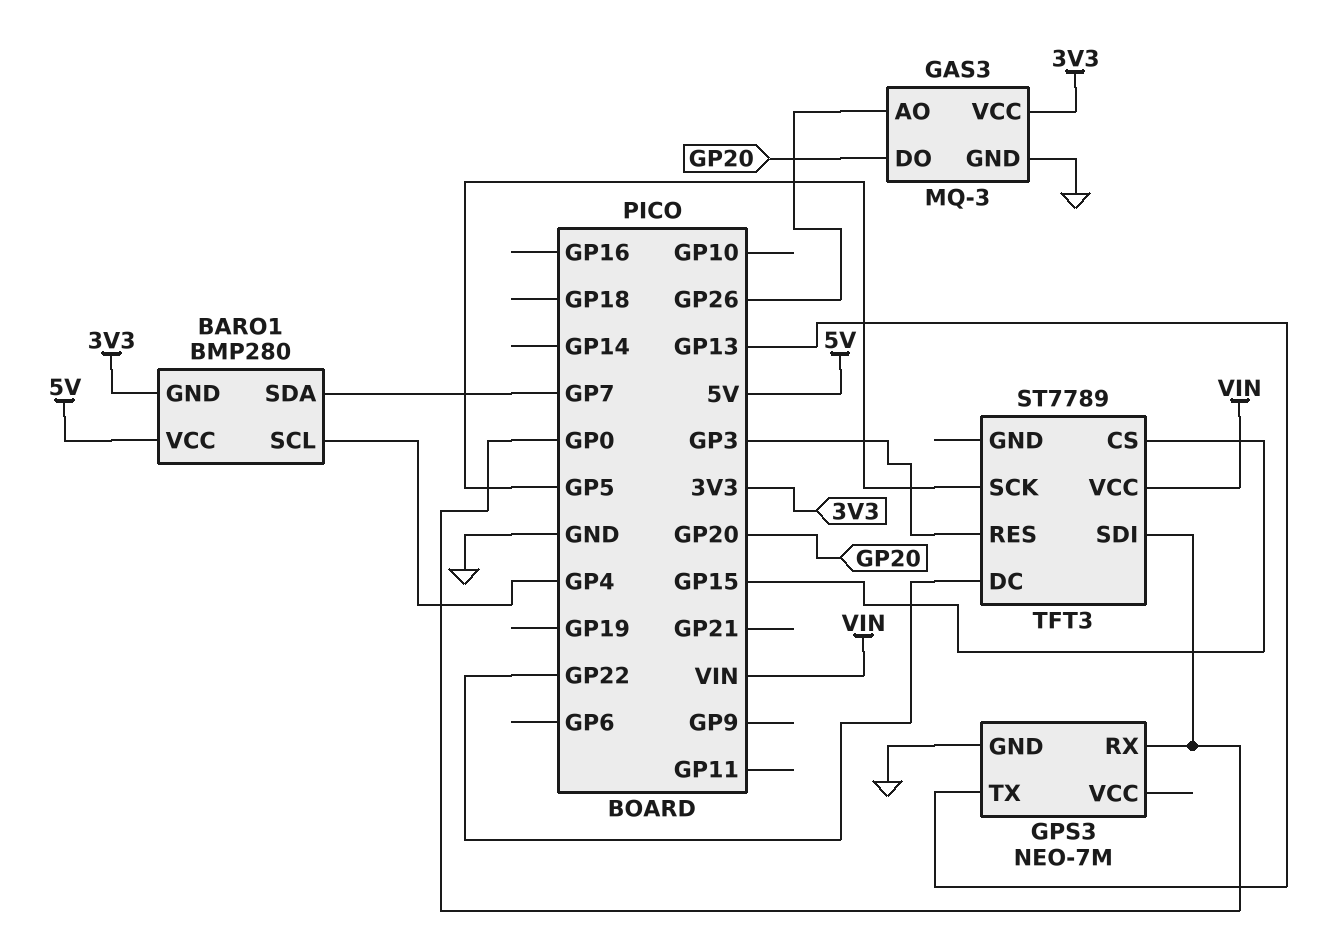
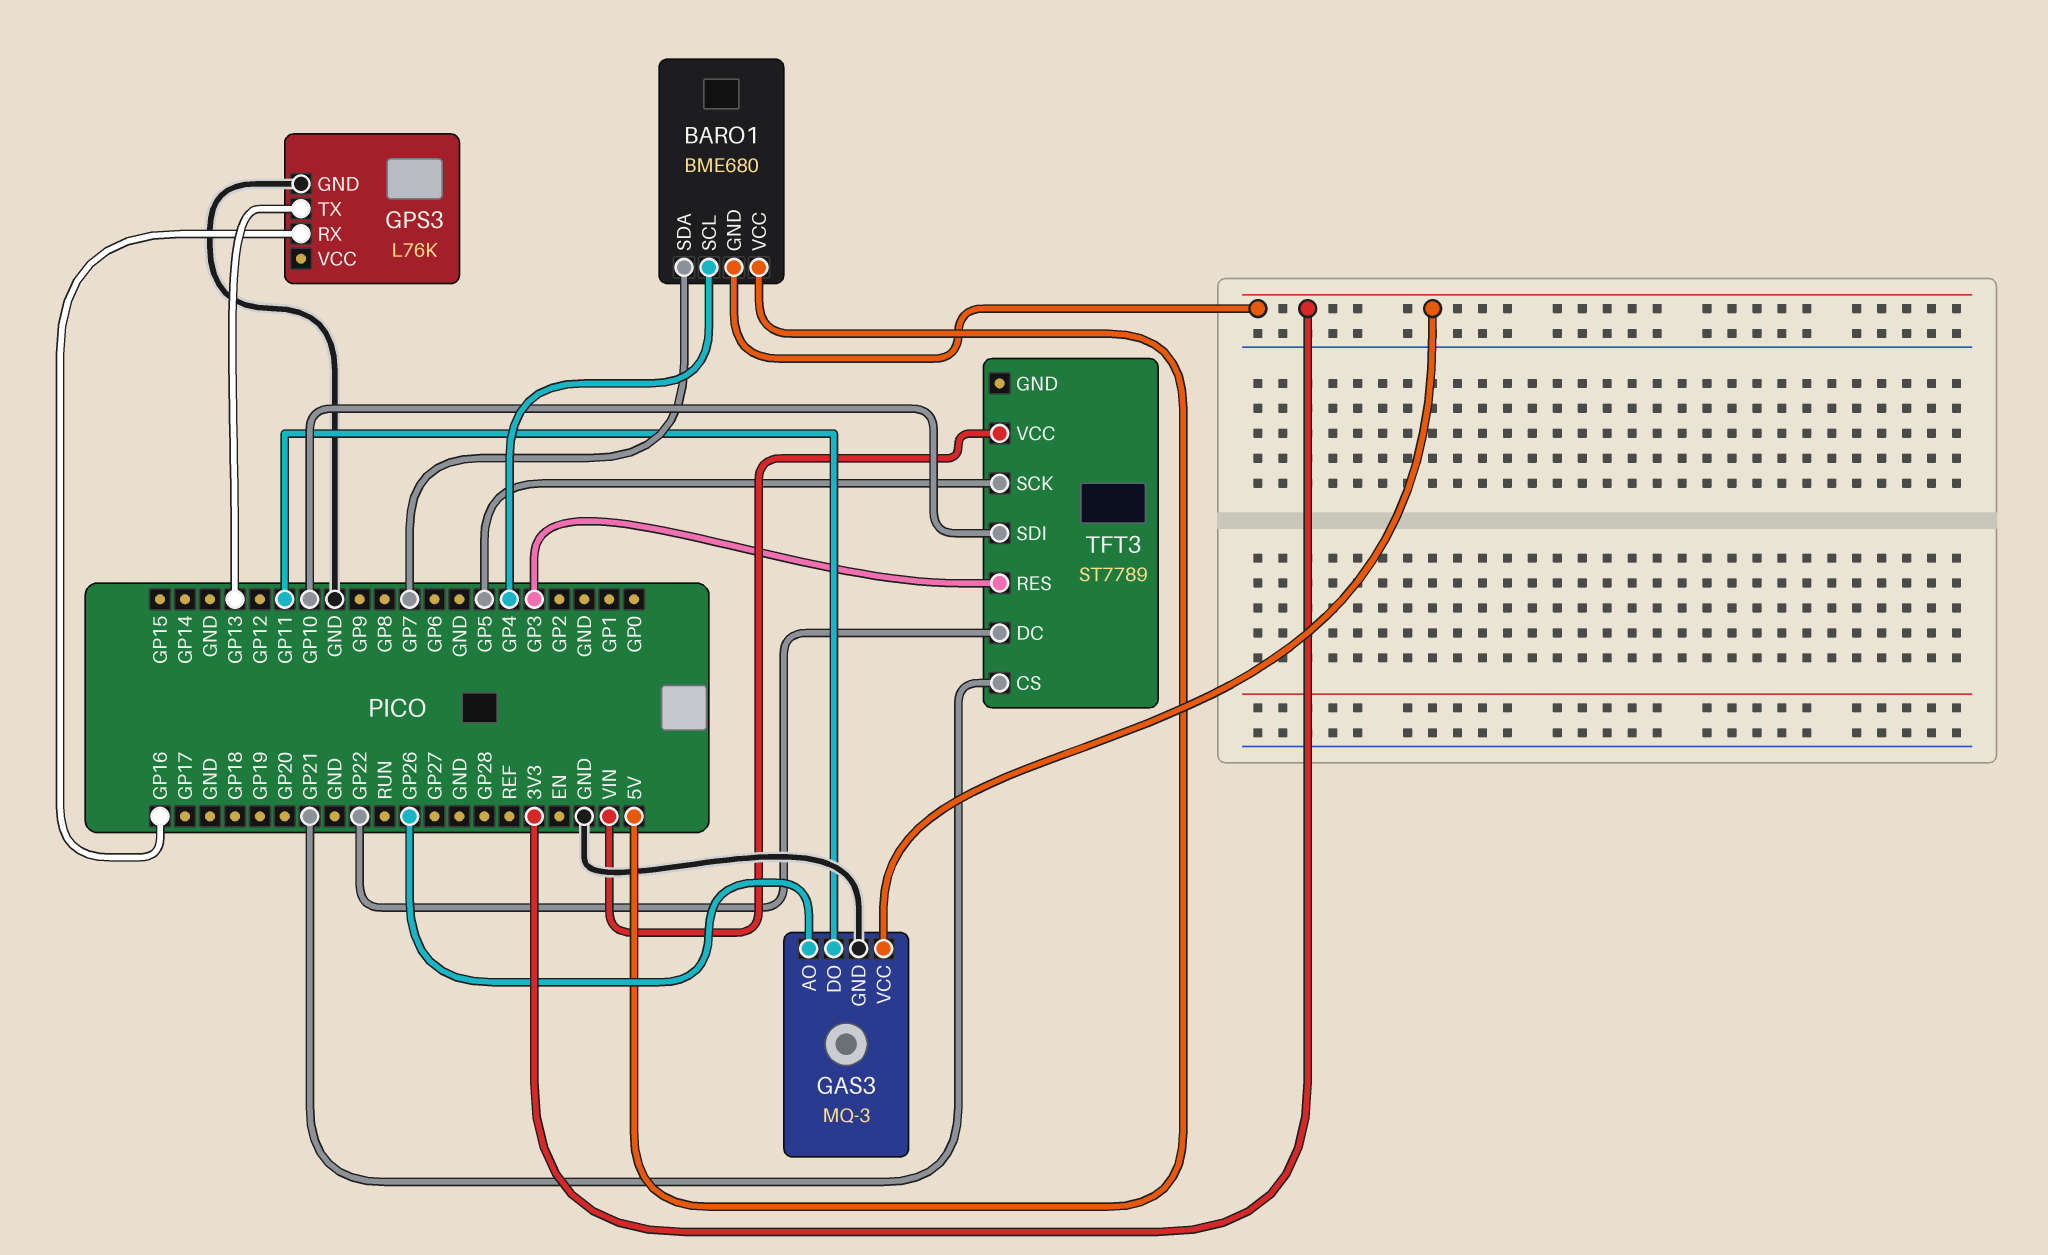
BARO1: BMP280 -> BME680
GAS3 pin DO: GP20 -> GP11
GPS3: NEO-7M -> L76K
GPS3 pin RX: GP0 -> GP16
TFT3 pin CS: GP15 -> GP21
TFT3 pin SDI: GP0 -> GP10

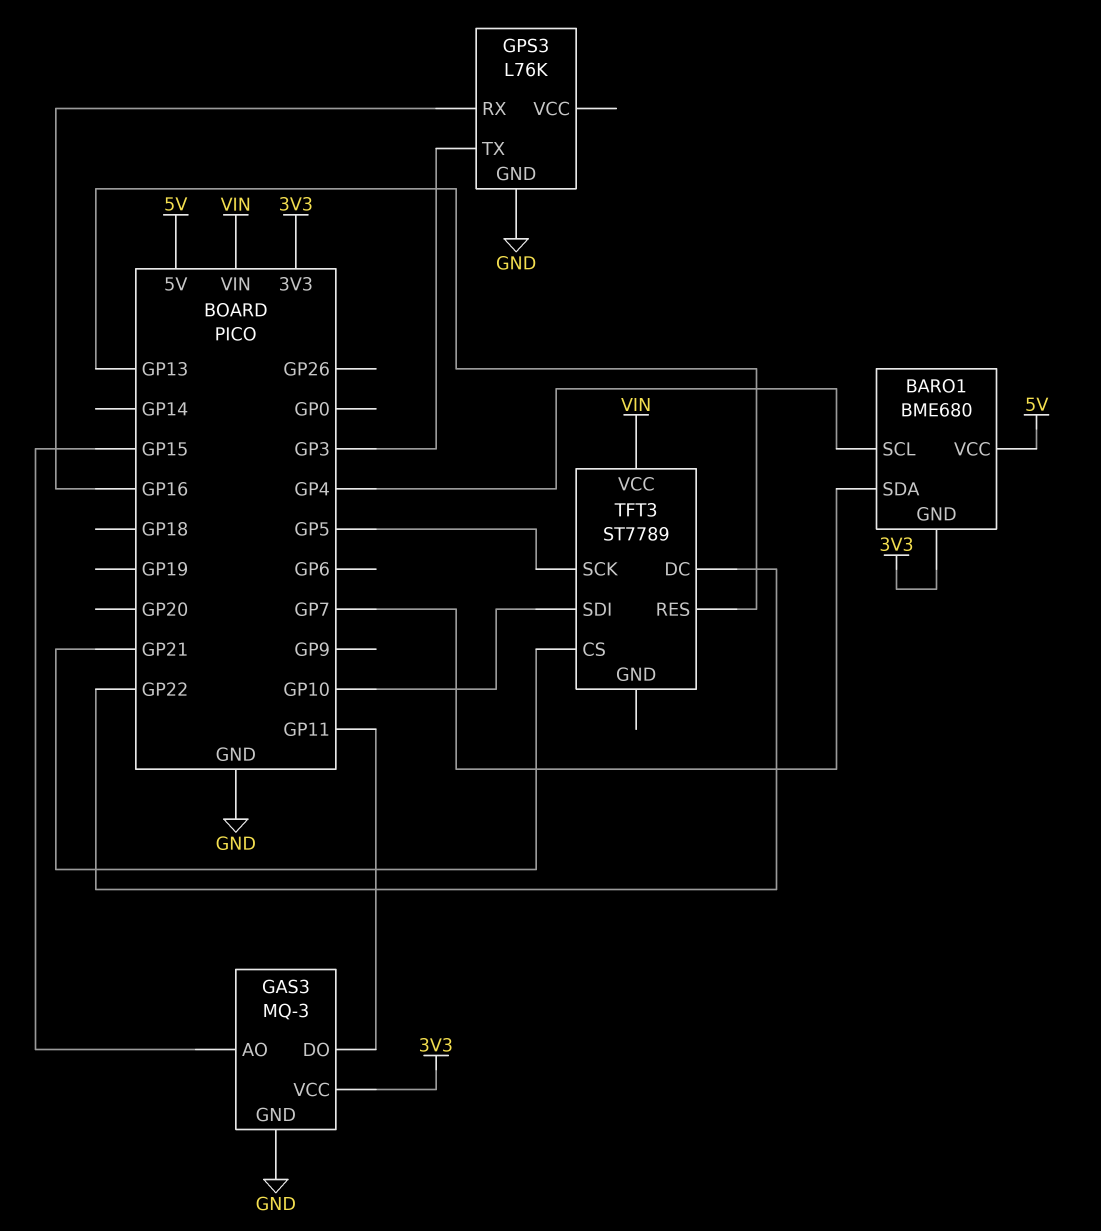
GAS3 pin AO: GP26 -> GP15
GPS3 pin TX: GP13 -> GP3
TFT3 pin RES: GP3 -> GP13

